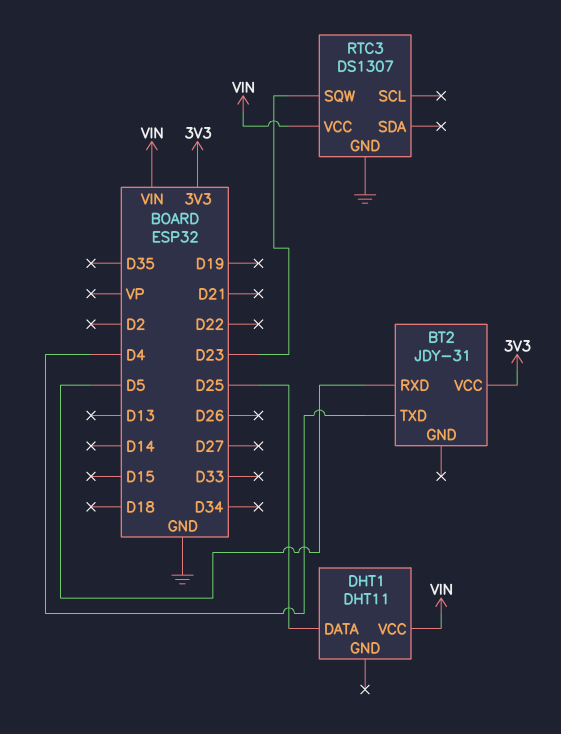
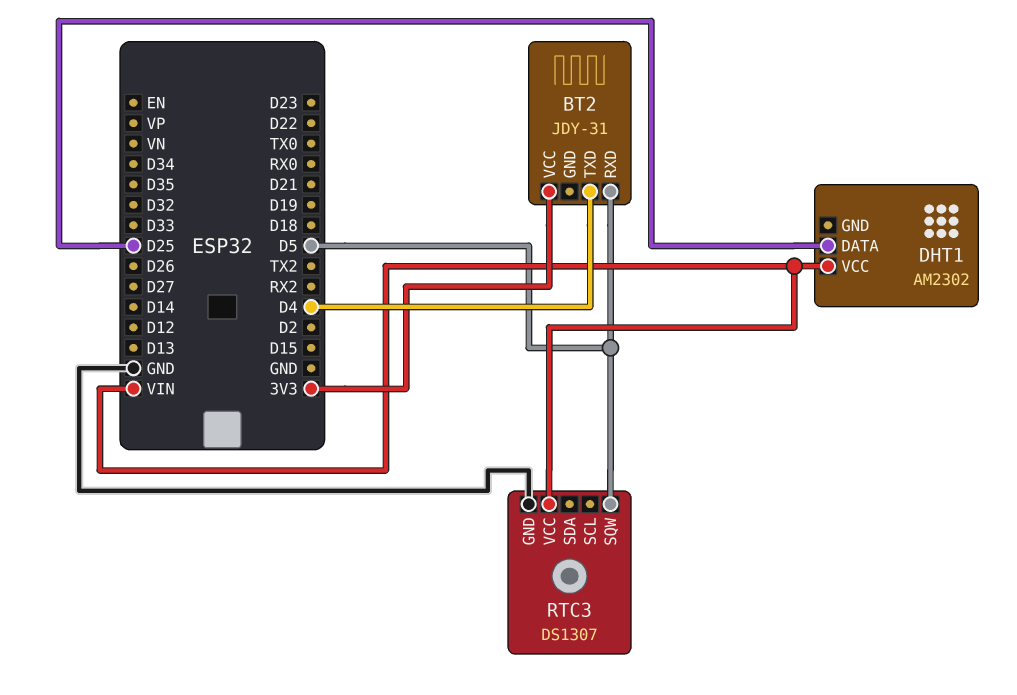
DHT1: DHT11 -> AM2302
RTC3 pin SQW: D23 -> D5

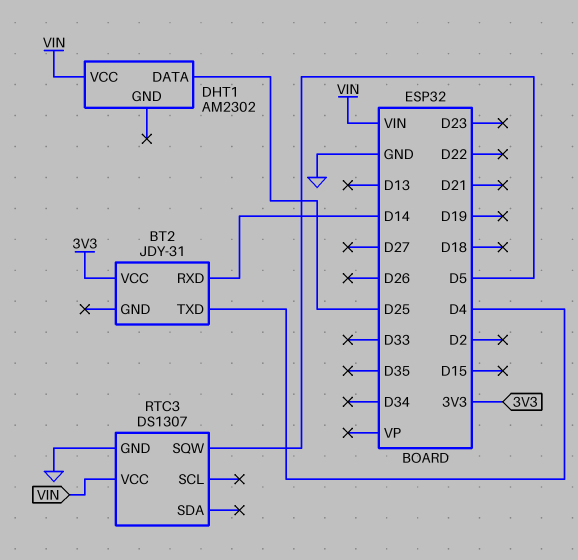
BT2 pin RXD: D5 -> D14

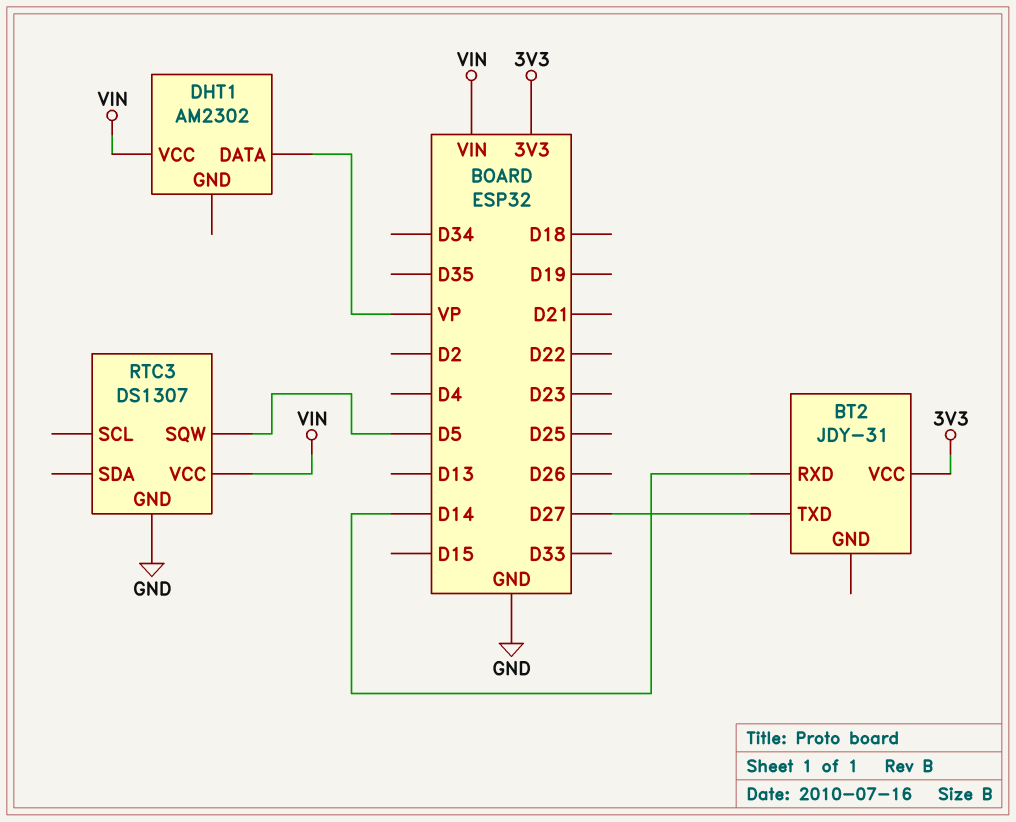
BT2 pin TXD: D4 -> D27
DHT1 pin DATA: D25 -> VP

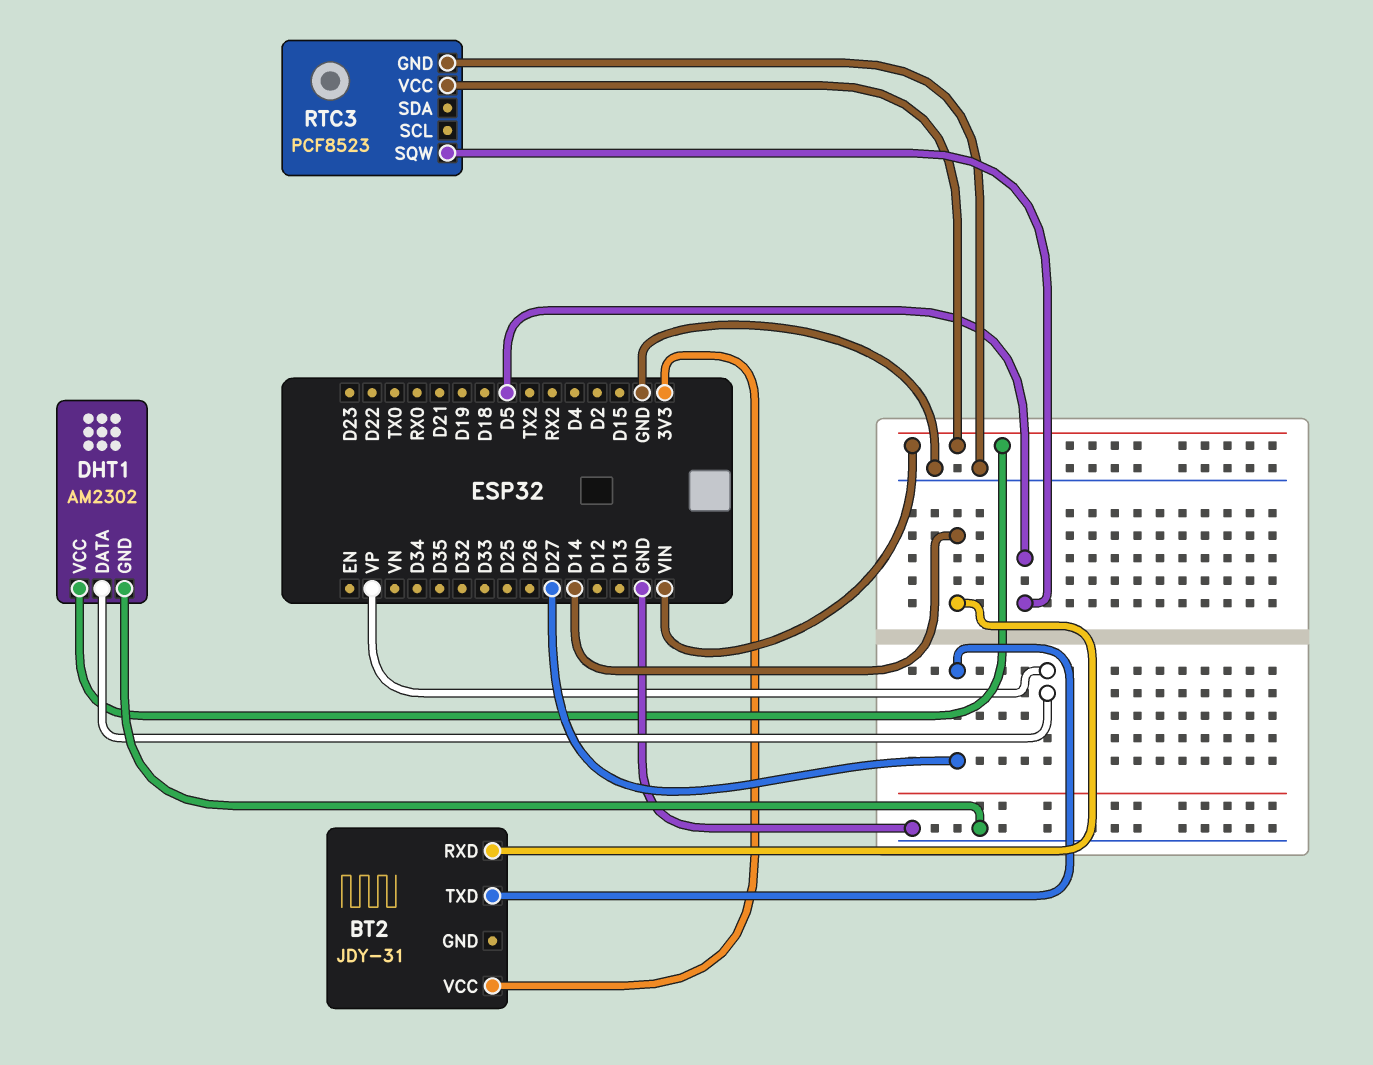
DHT1 pin GND: none -> GND
RTC3: DS1307 -> PCF8523

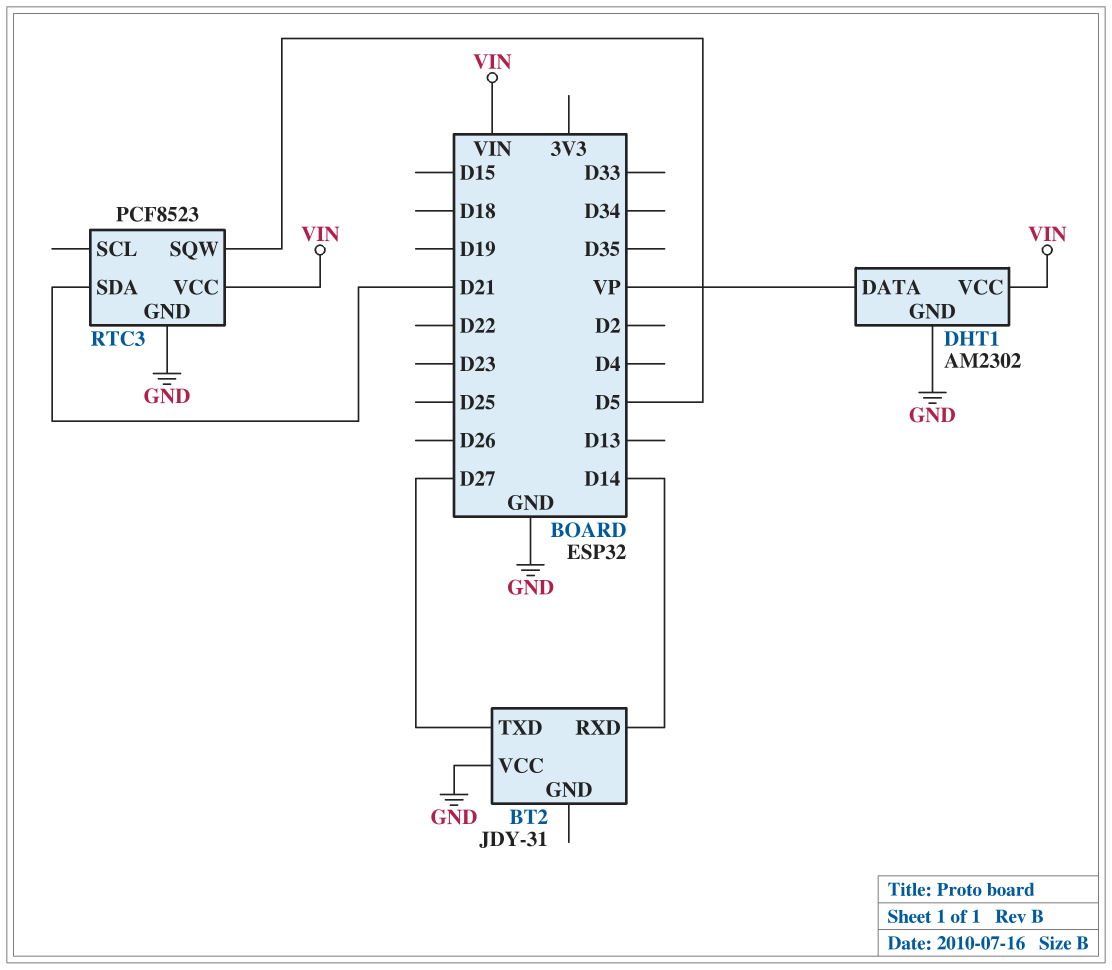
BT2 pin VCC: 3V3 -> GND
RTC3 pin SDA: none -> D21

